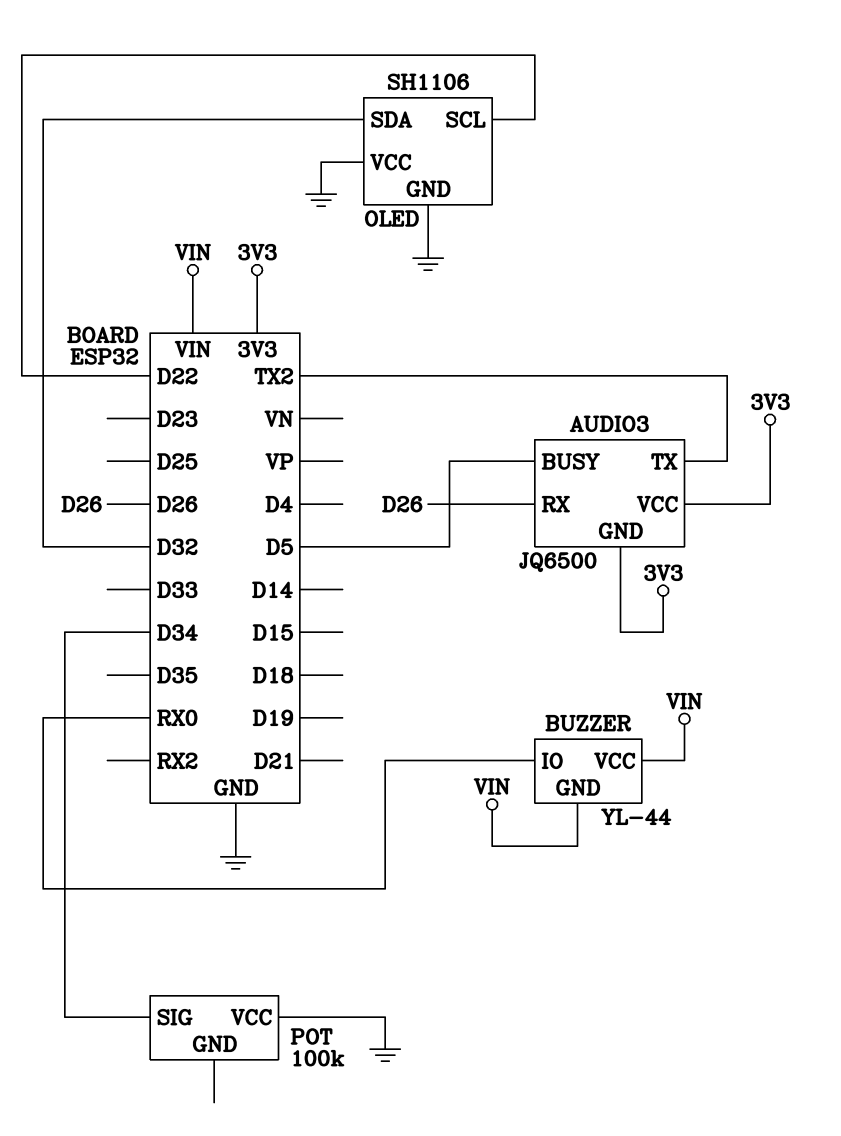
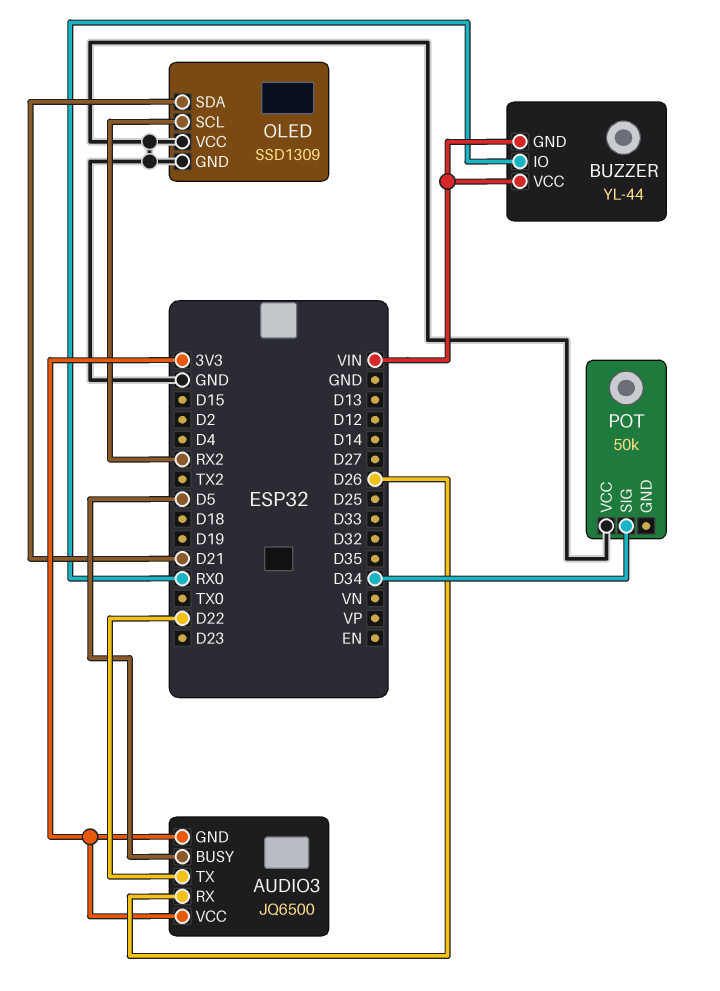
AUDIO3 pin TX: TX2 -> D22
OLED: SH1106 -> SSD1309
OLED pin SCL: D22 -> RX2
OLED pin SDA: D32 -> D21
POT: 100k -> 50k

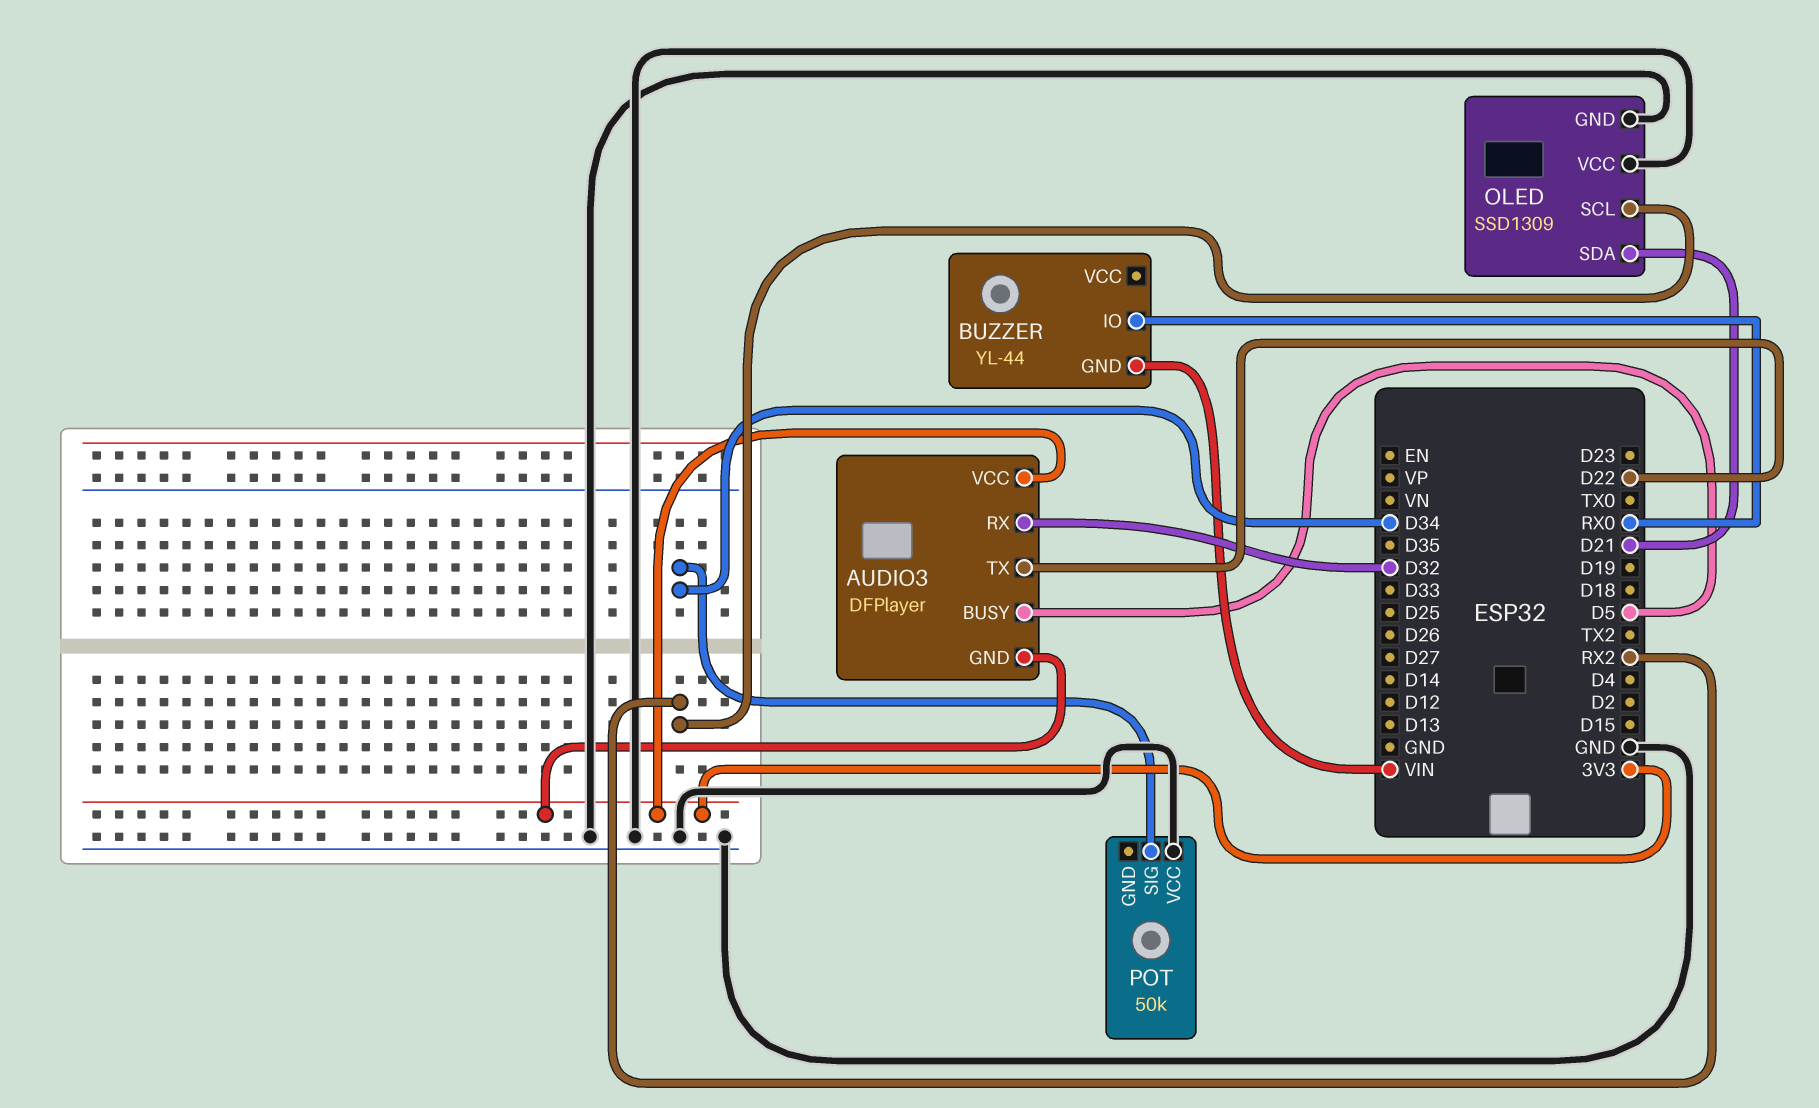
AUDIO3: JQ6500 -> DFPlayer
AUDIO3 pin RX: D26 -> D32
BUZZER pin VCC: VIN -> none

